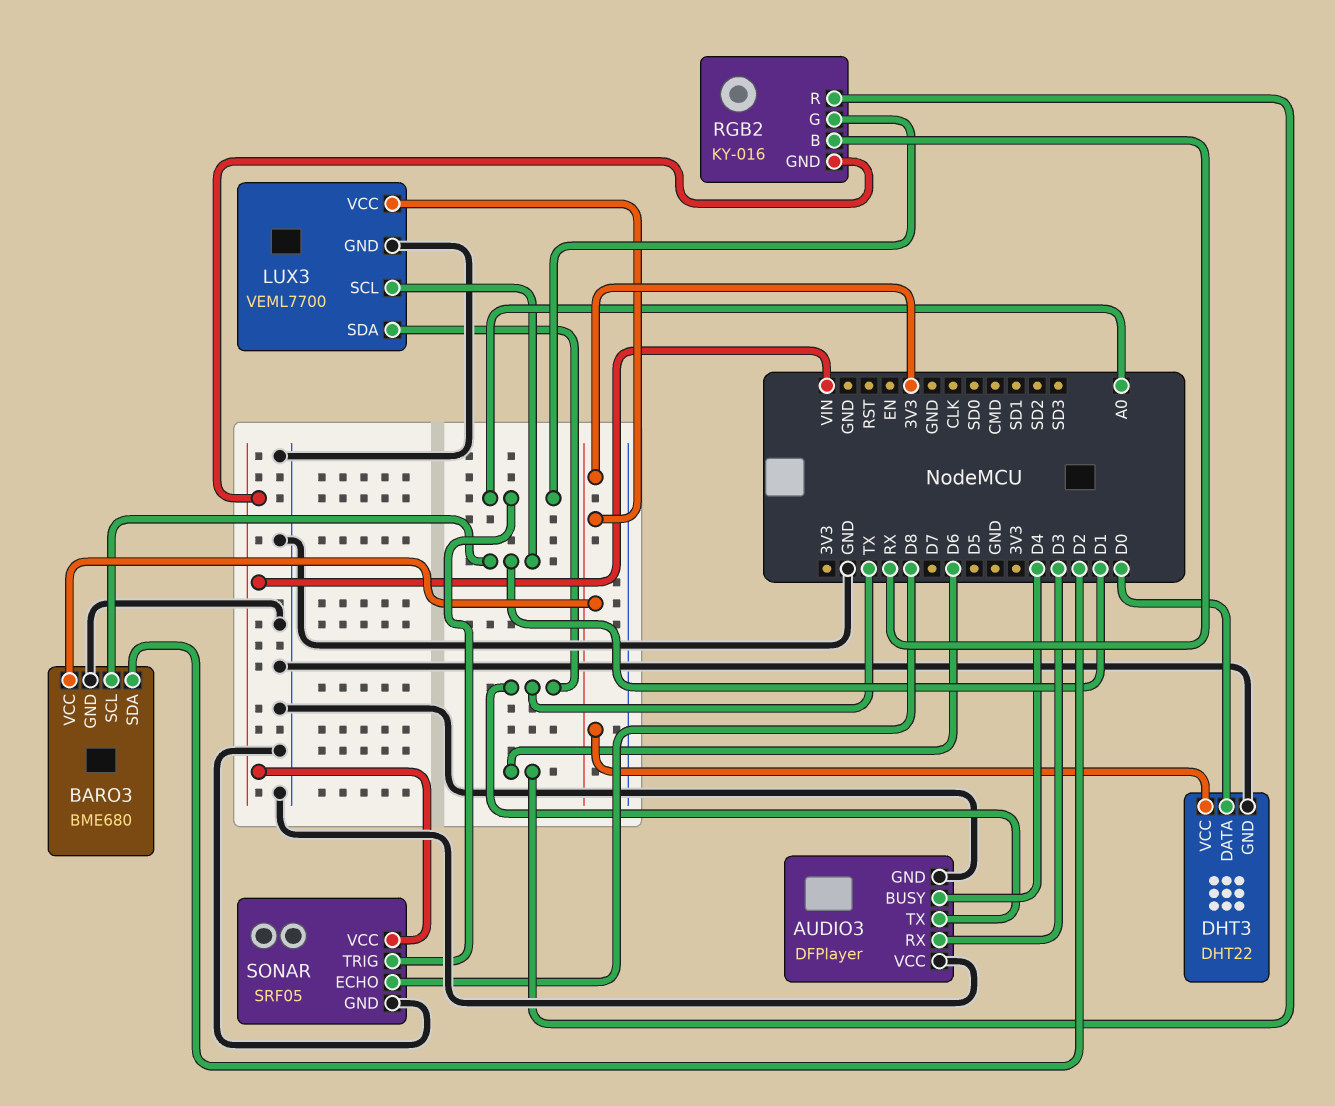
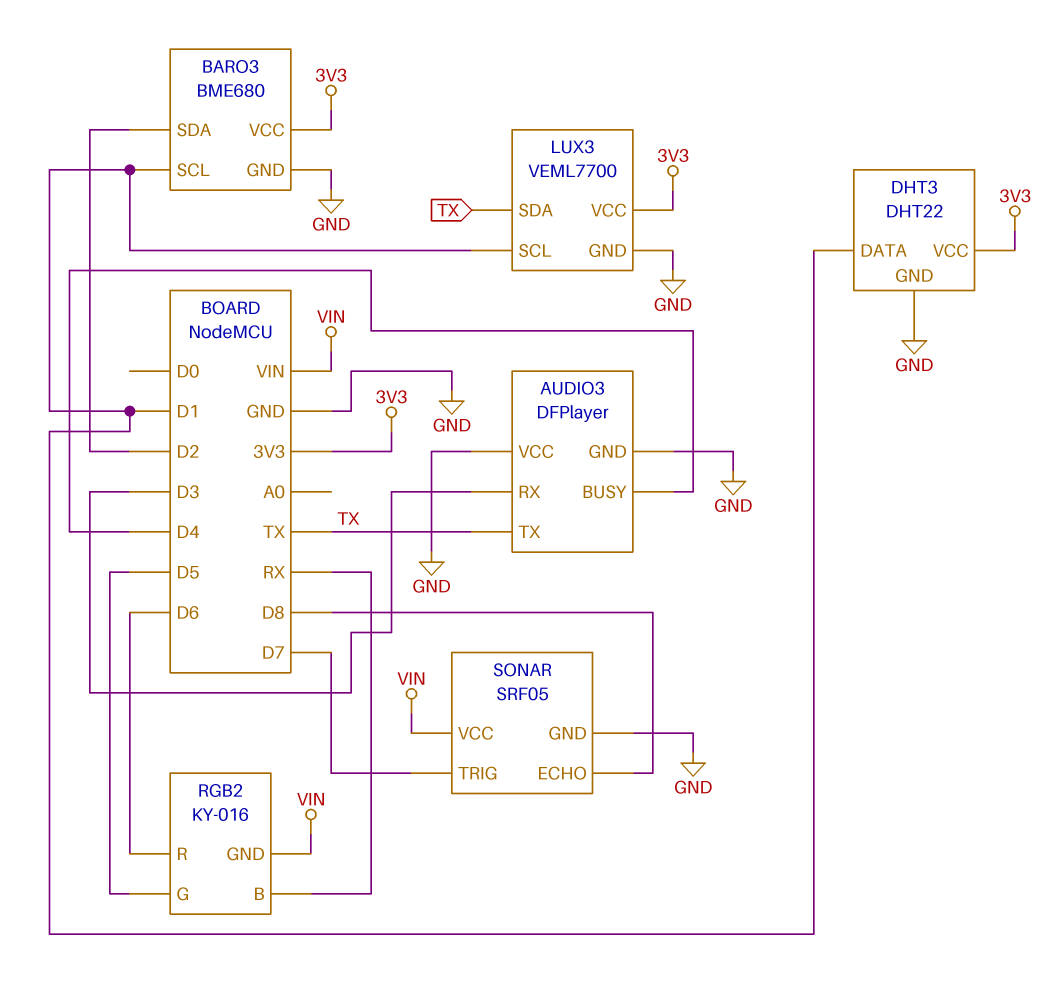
DHT3 pin DATA: D0 -> D1
RGB2 pin G: A0 -> D5
SONAR pin TRIG: A0 -> D7

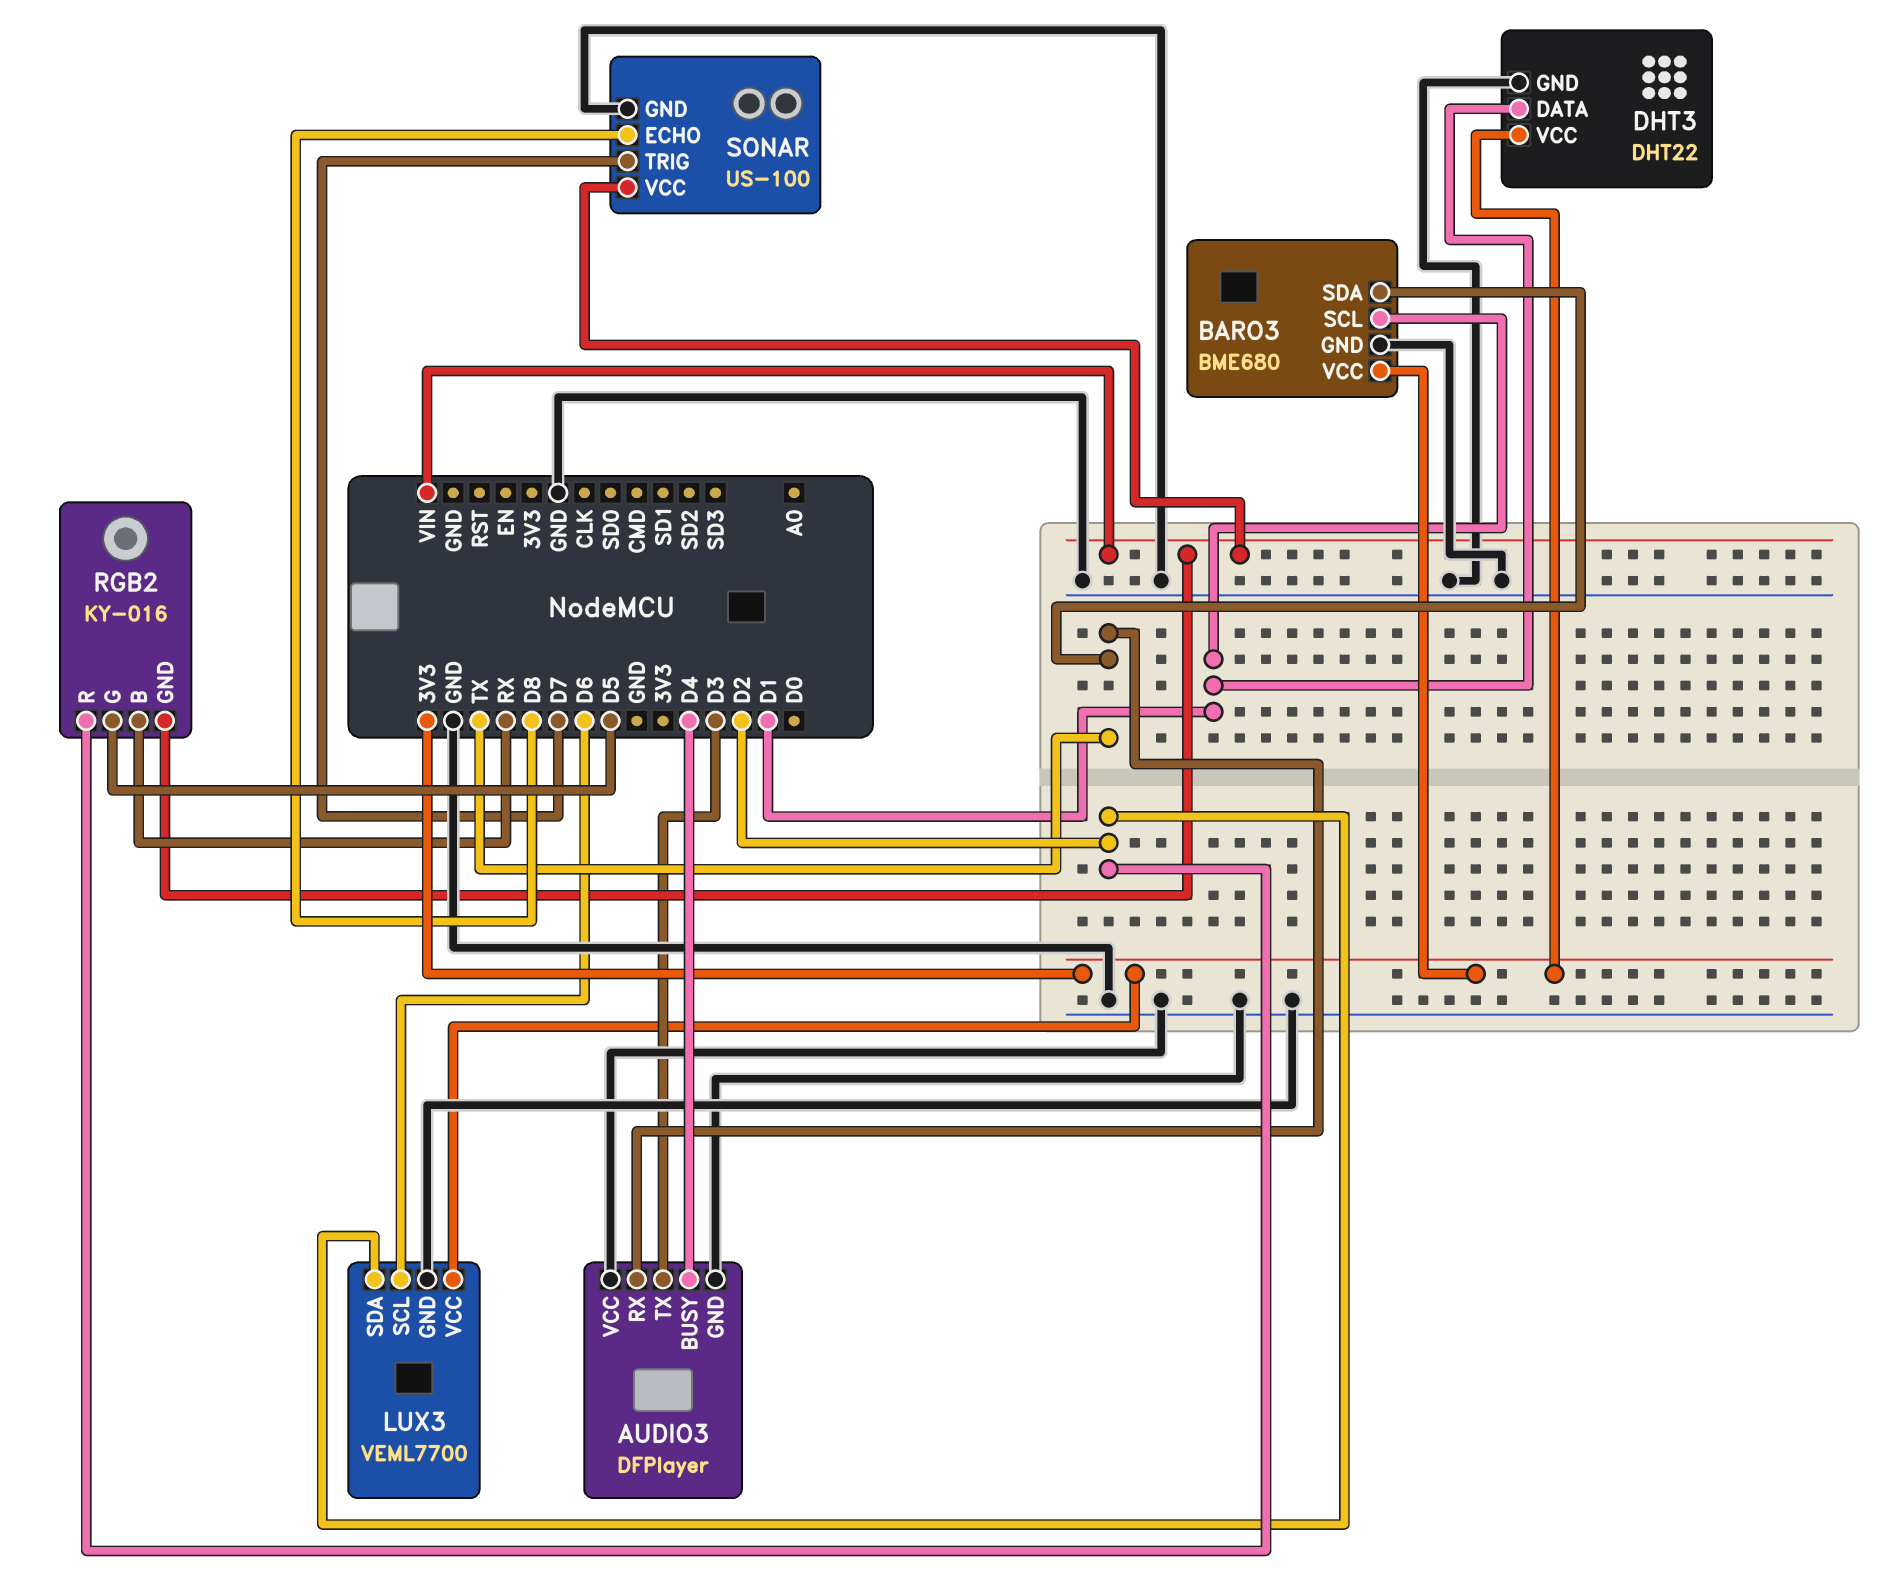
AUDIO3 pin RX: D3 -> TX
AUDIO3 pin TX: TX -> D3
BARO3 pin SDA: D2 -> TX
LUX3 pin SCL: D1 -> D6
LUX3 pin SDA: TX -> D2
RGB2 pin R: D6 -> D2
SONAR: SRF05 -> US-100

